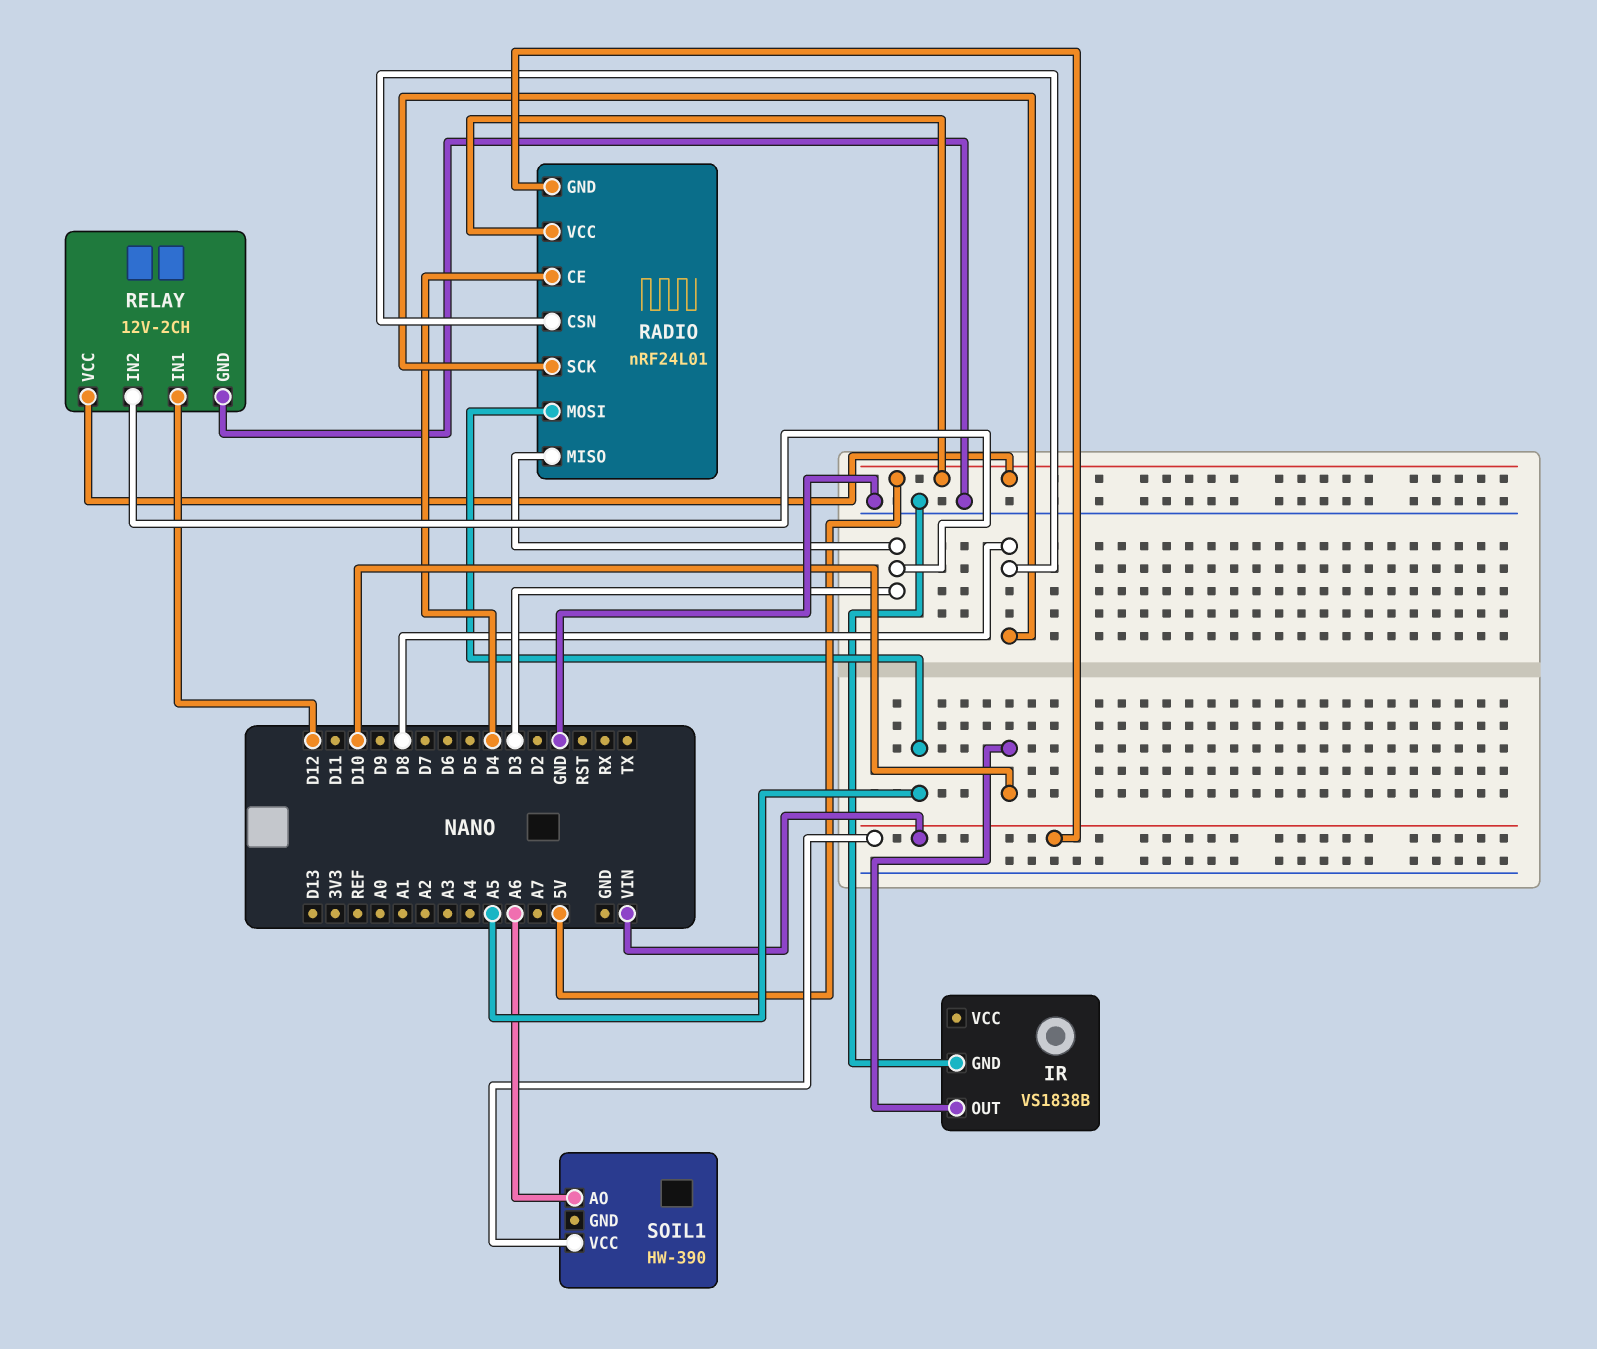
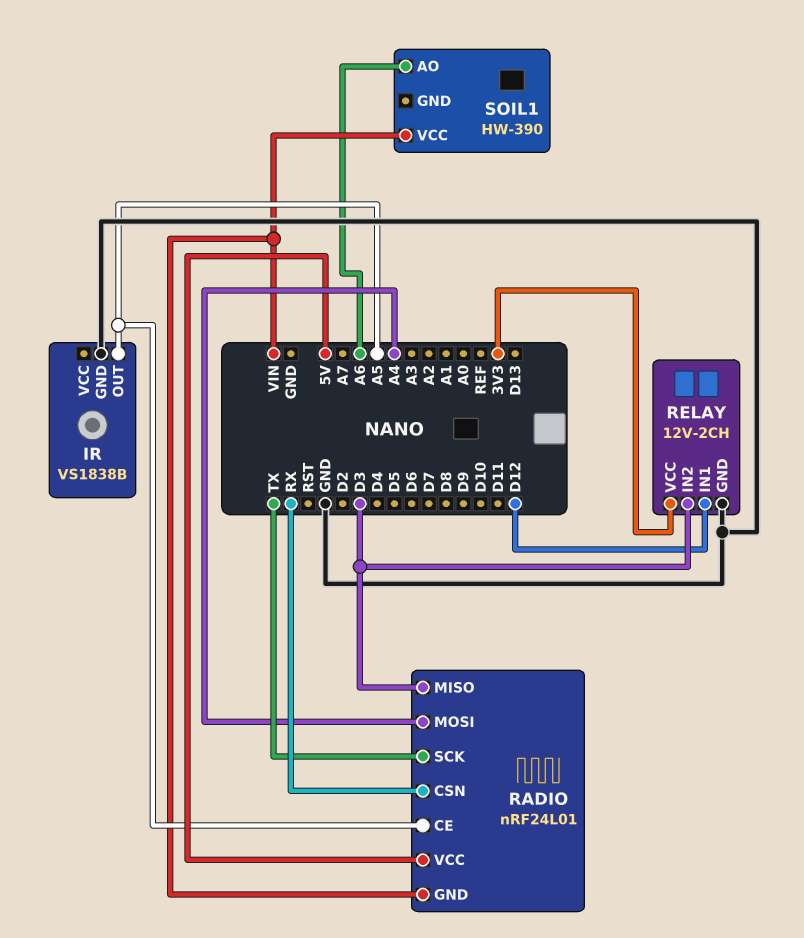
IR pin OUT: D10 -> A5
RADIO pin CE: D4 -> A5
RADIO pin CSN: D8 -> RX
RADIO pin MOSI: A5 -> A4
RADIO pin SCK: D8 -> TX
RELAY pin VCC: 5V -> 3V3

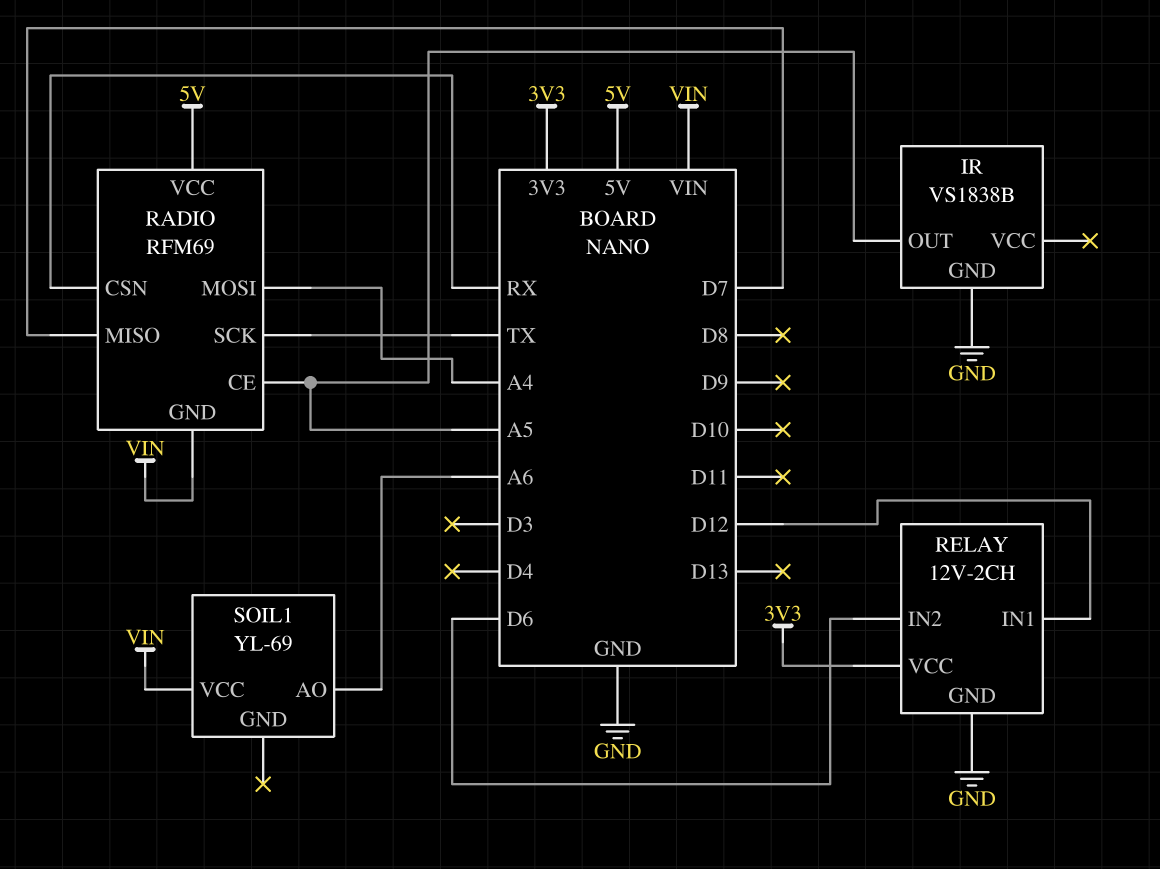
RADIO: nRF24L01 -> RFM69
RADIO pin MISO: D3 -> D7
RELAY pin IN2: D3 -> D6
SOIL1: HW-390 -> YL-69

